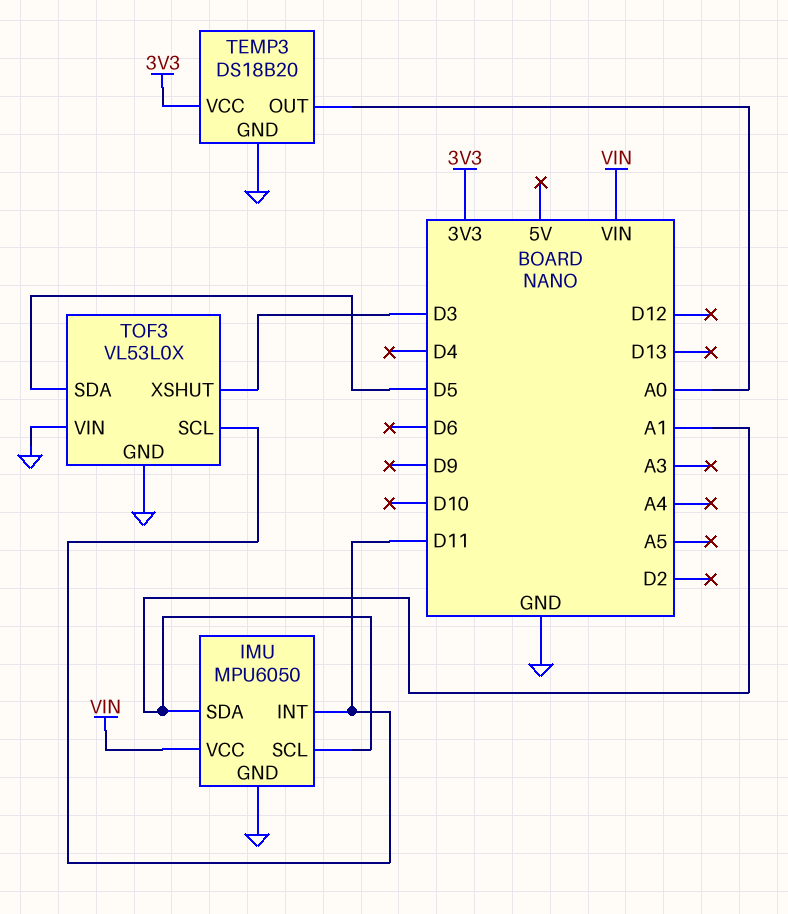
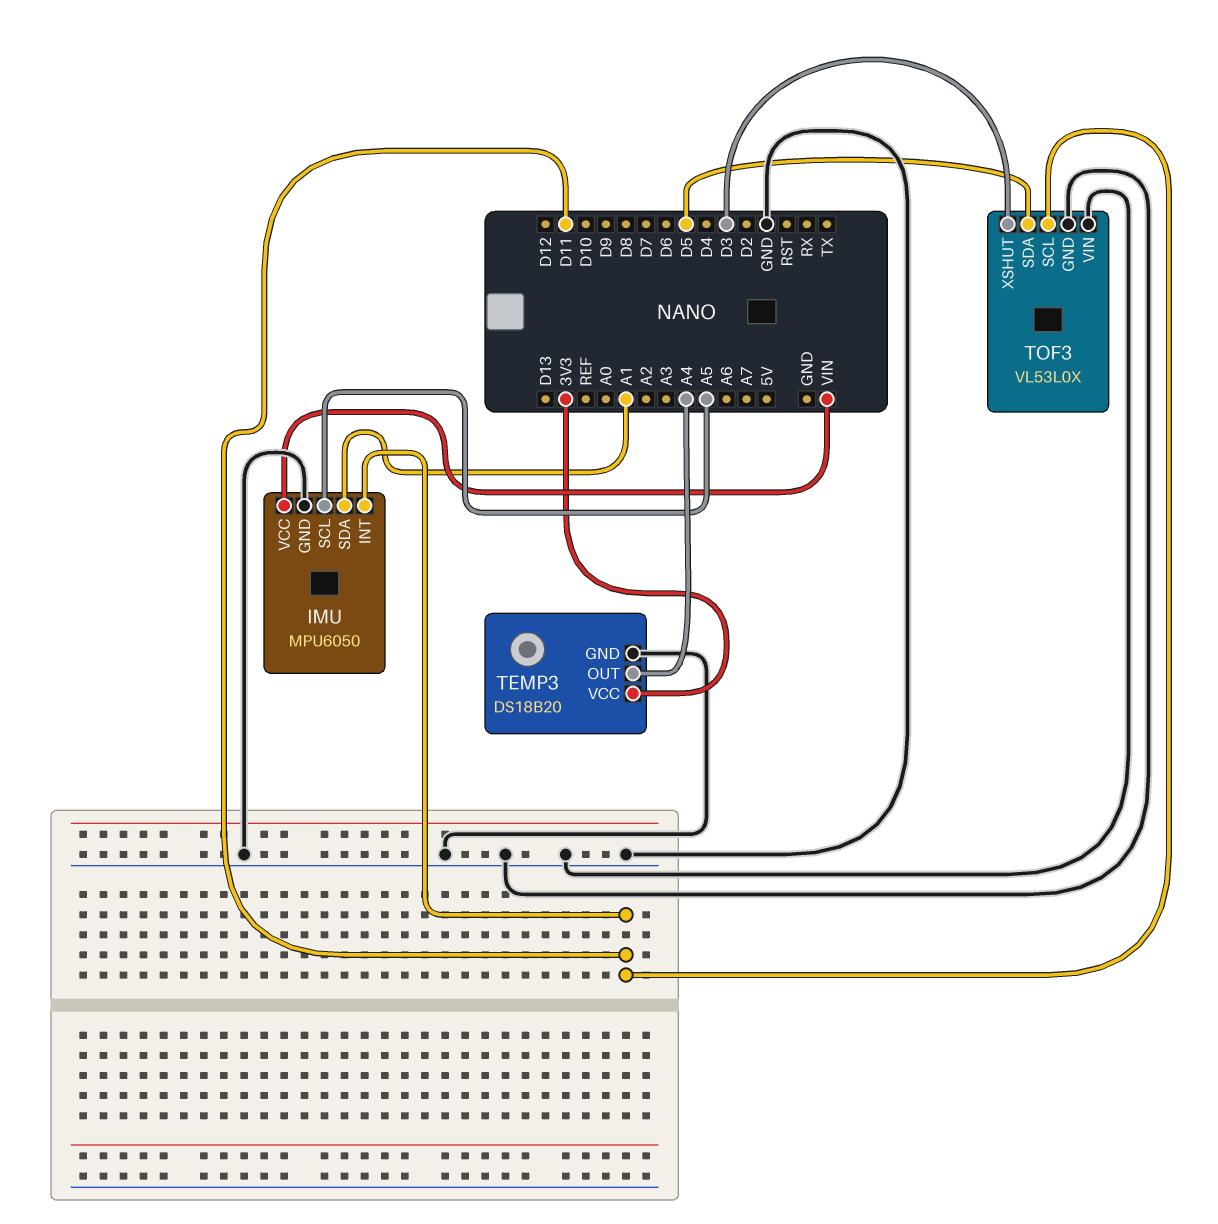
IMU pin SCL: A1 -> A5
TEMP3 pin OUT: A0 -> A4

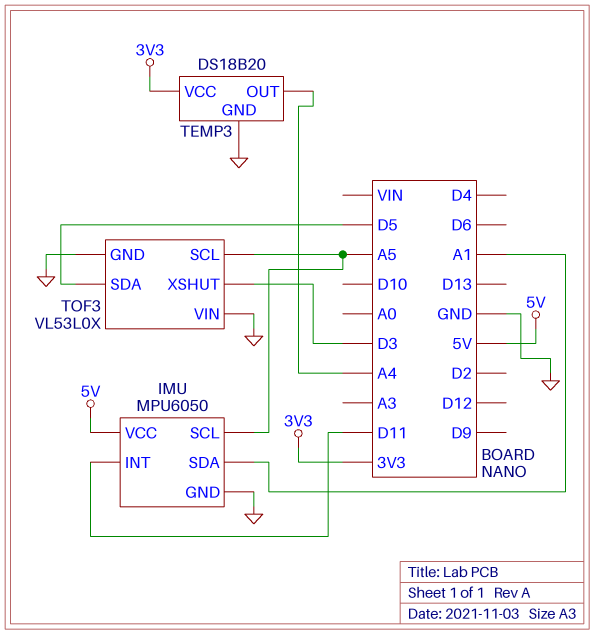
IMU pin VCC: VIN -> 5V
TOF3 pin SCL: D11 -> A5

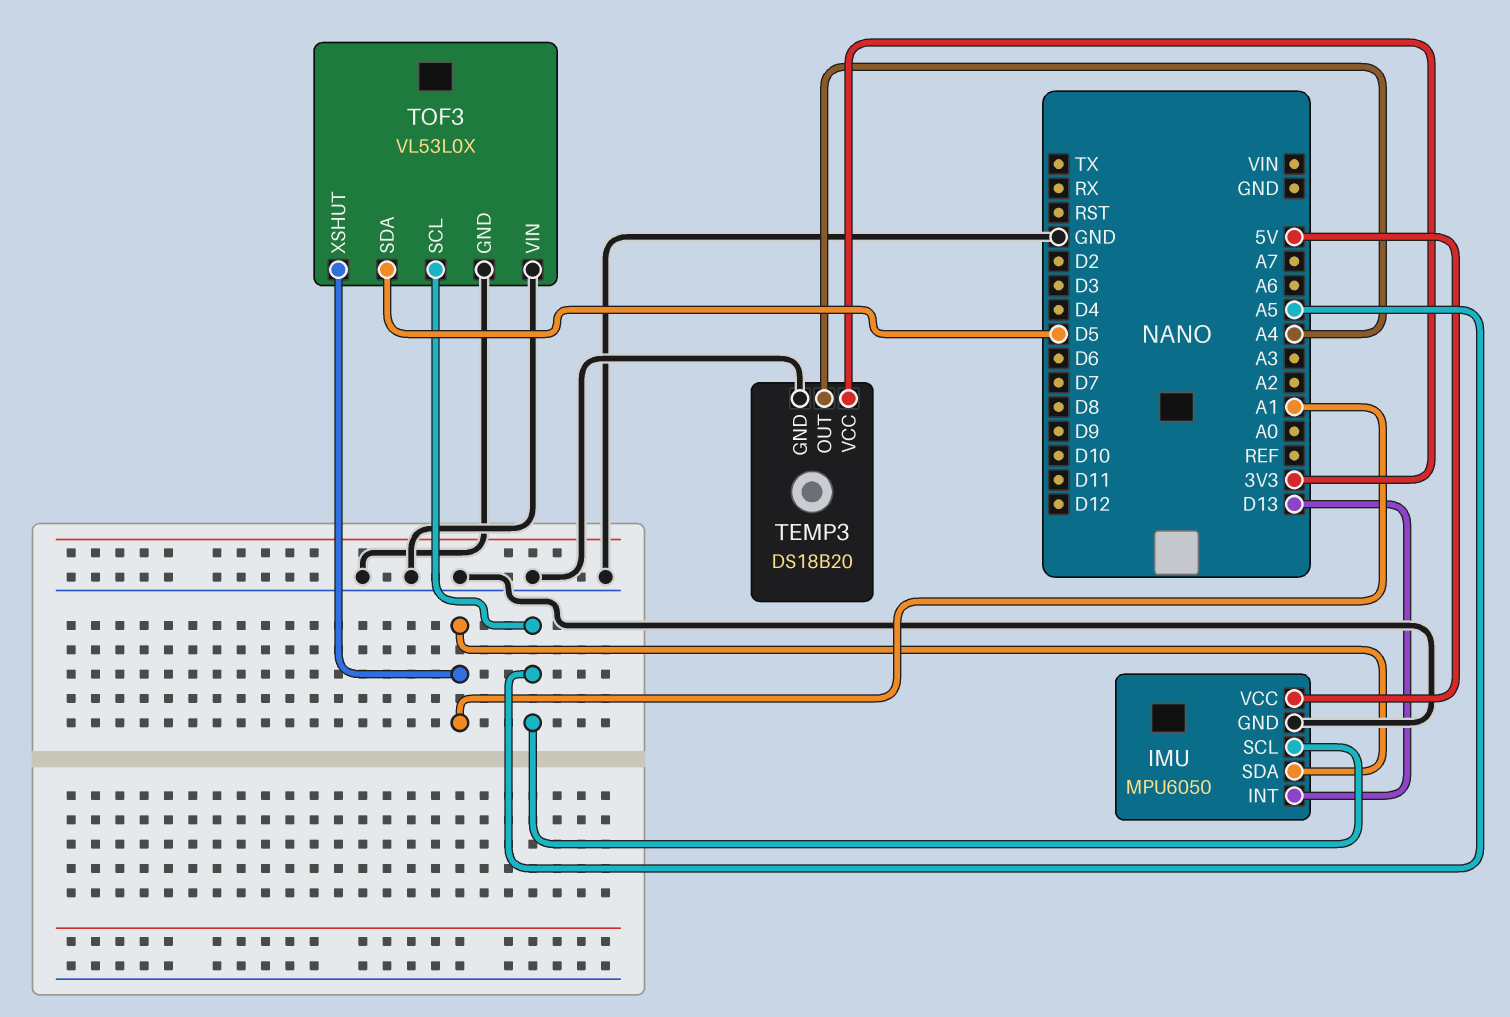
IMU pin INT: D11 -> D13
TOF3 pin XSHUT: D3 -> A1

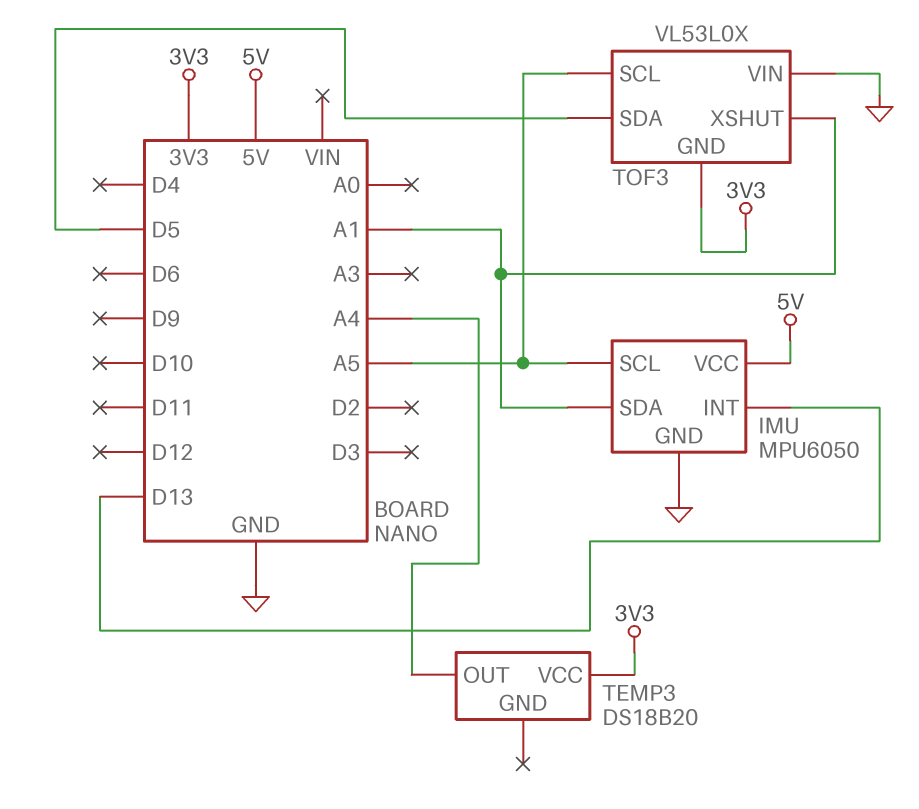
TEMP3 pin GND: GND -> none
TOF3 pin GND: GND -> 3V3

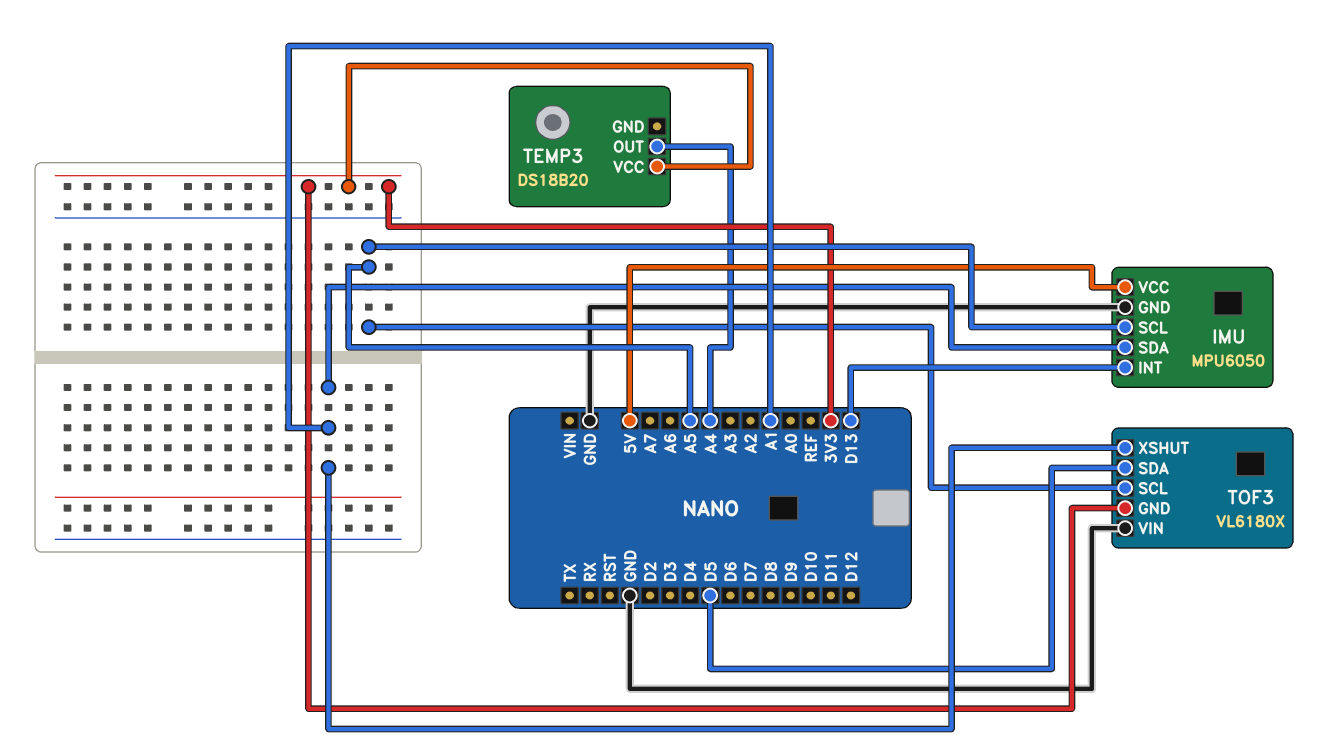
TOF3: VL53L0X -> VL6180X

